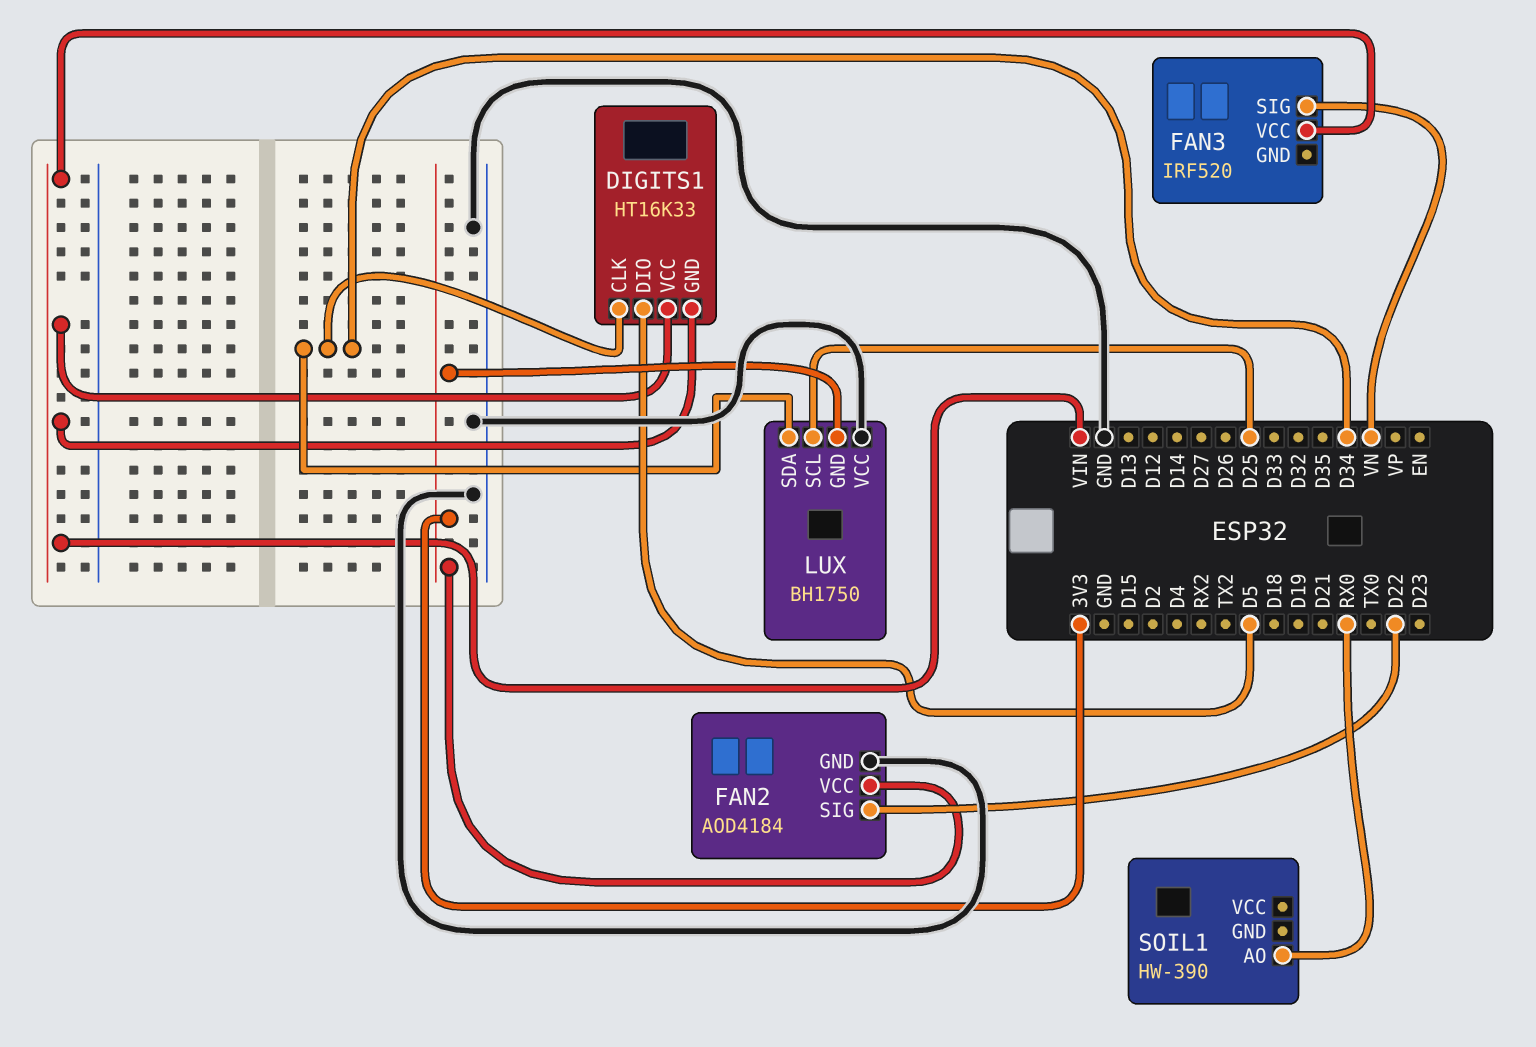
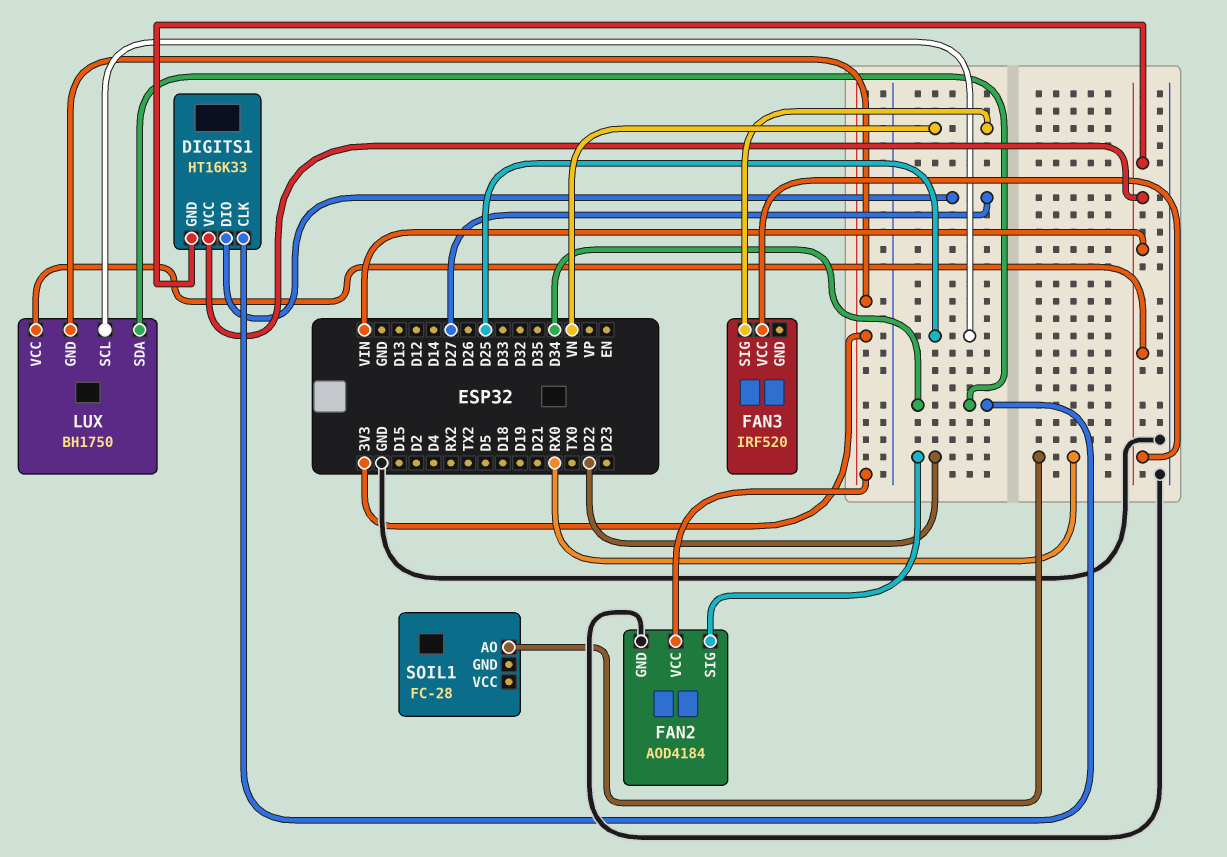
DIGITS1 pin DIO: D5 -> D27
LUX pin VCC: GND -> VIN
SOIL1: HW-390 -> FC-28

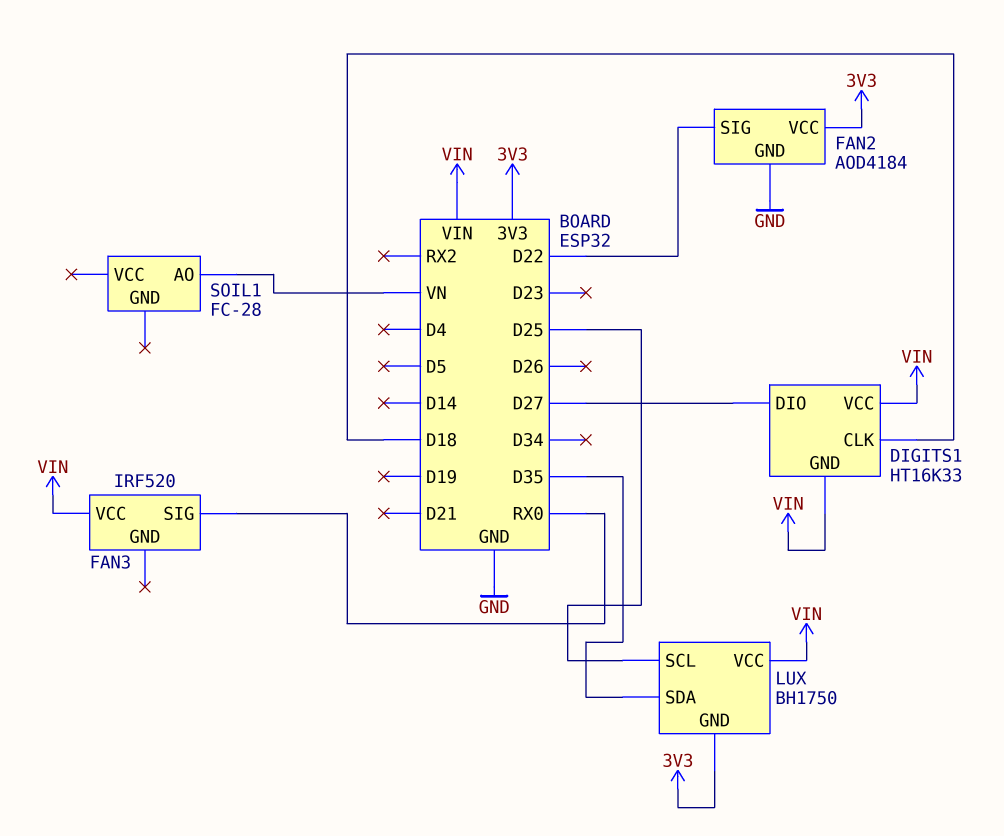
DIGITS1 pin CLK: D34 -> D18
FAN3 pin SIG: VN -> RX0
LUX pin SDA: D34 -> D35
SOIL1 pin AO: RX0 -> VN

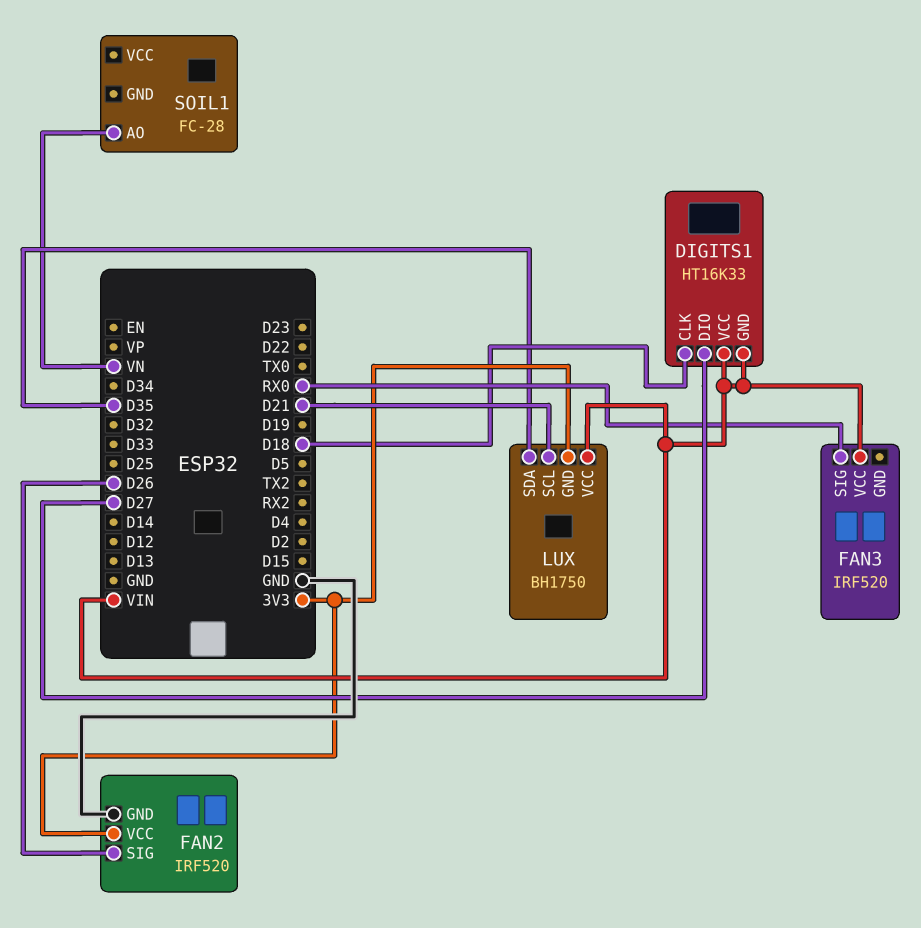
FAN2: AOD4184 -> IRF520
FAN2 pin SIG: D22 -> D26
LUX pin SCL: D25 -> D21

